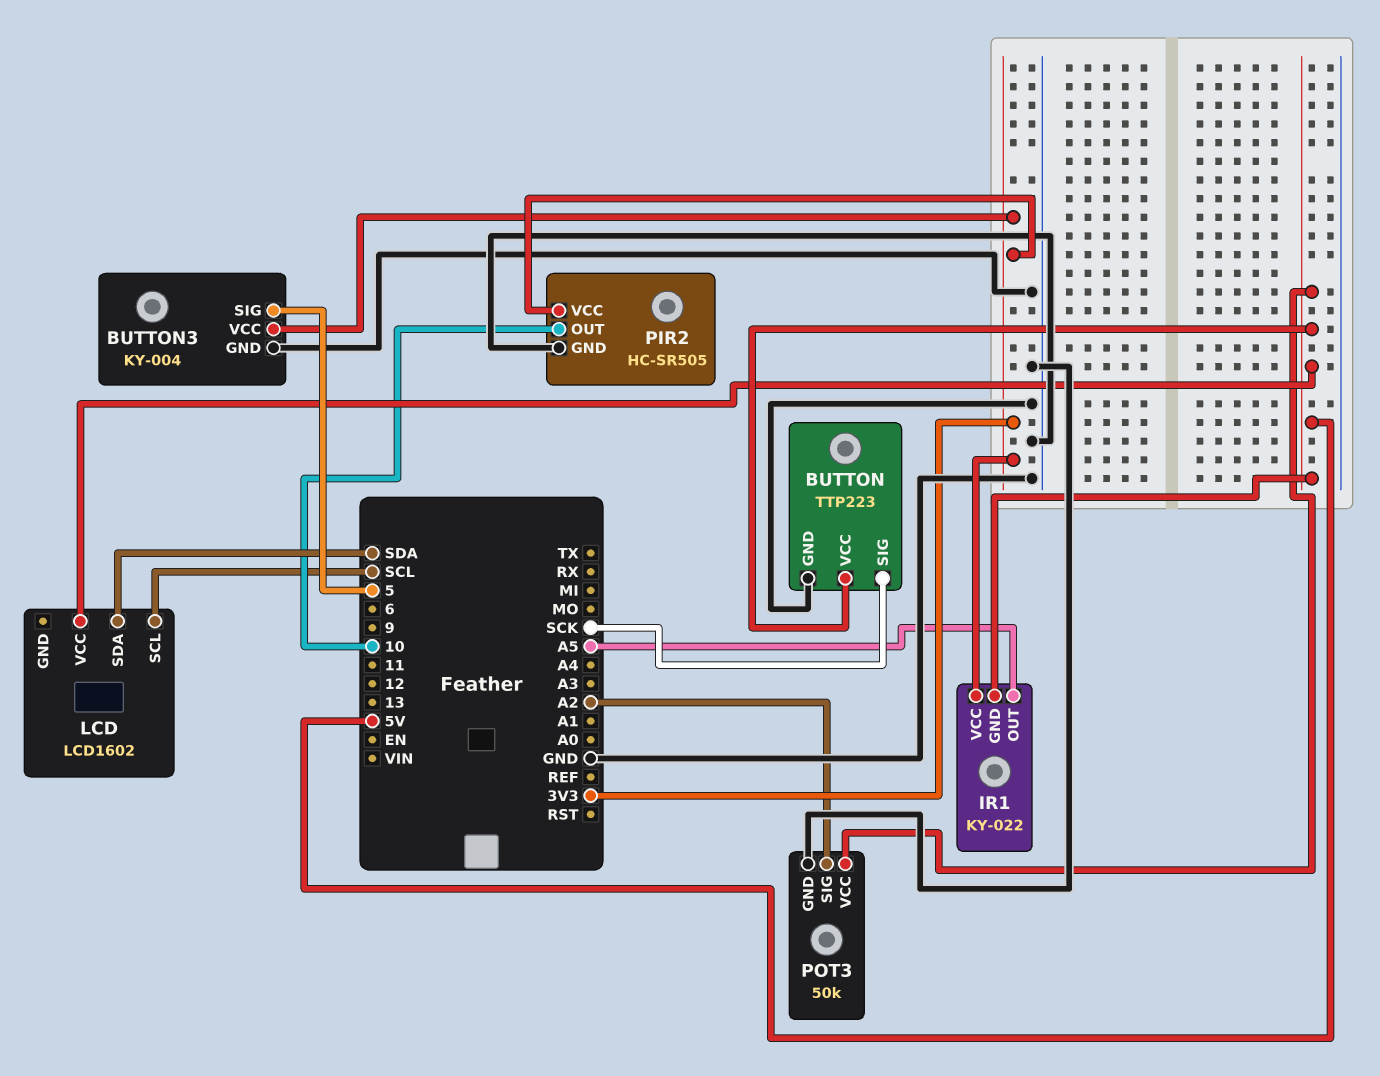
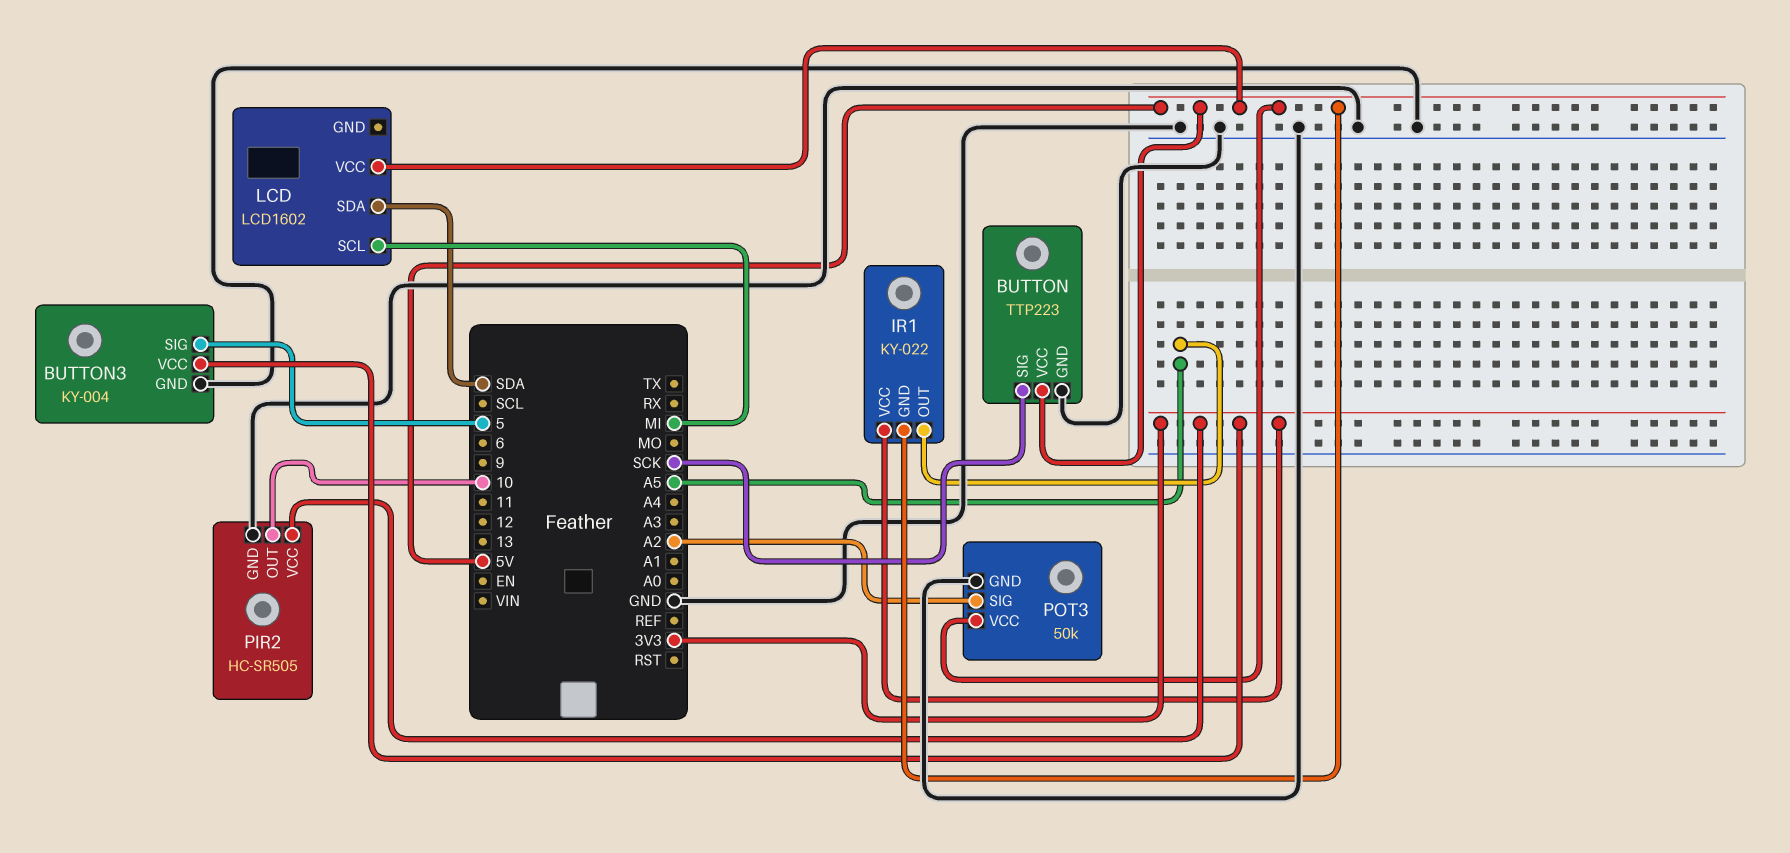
LCD pin SCL: SCL -> MI

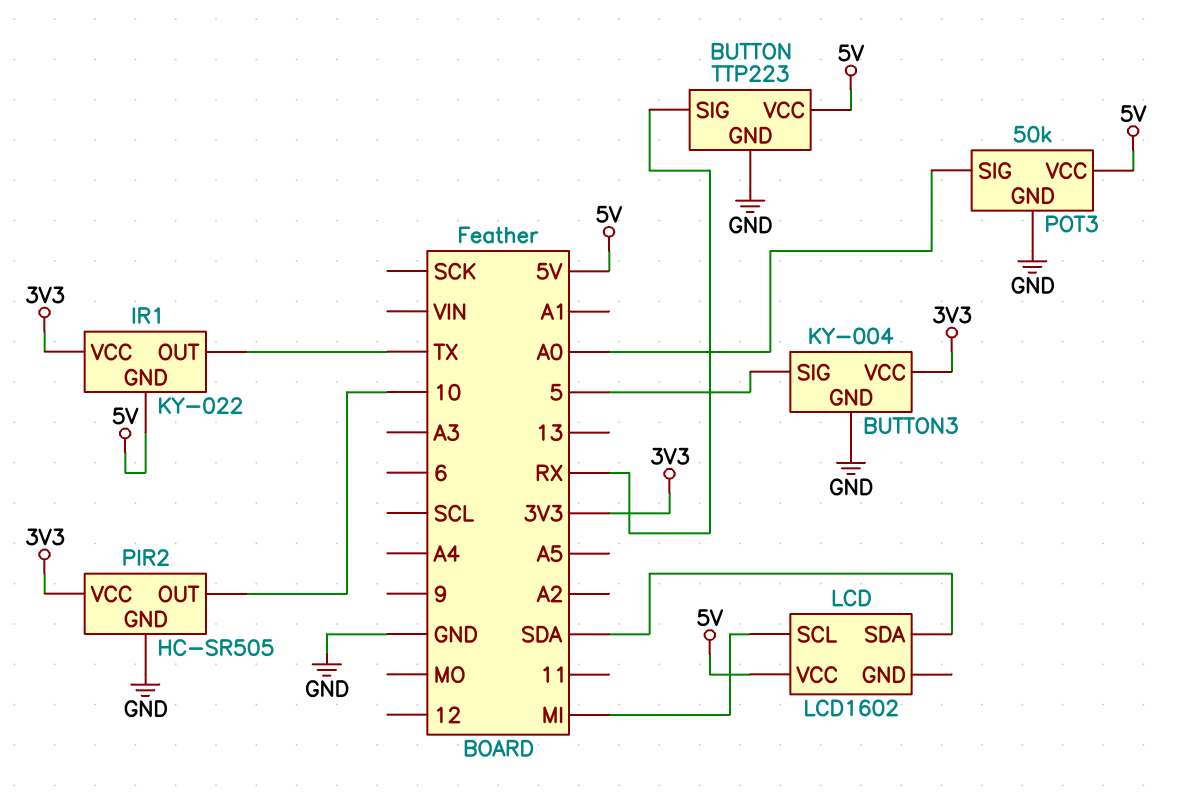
BUTTON pin SIG: SCK -> RX
IR1 pin OUT: A5 -> TX
POT3 pin SIG: A2 -> A0

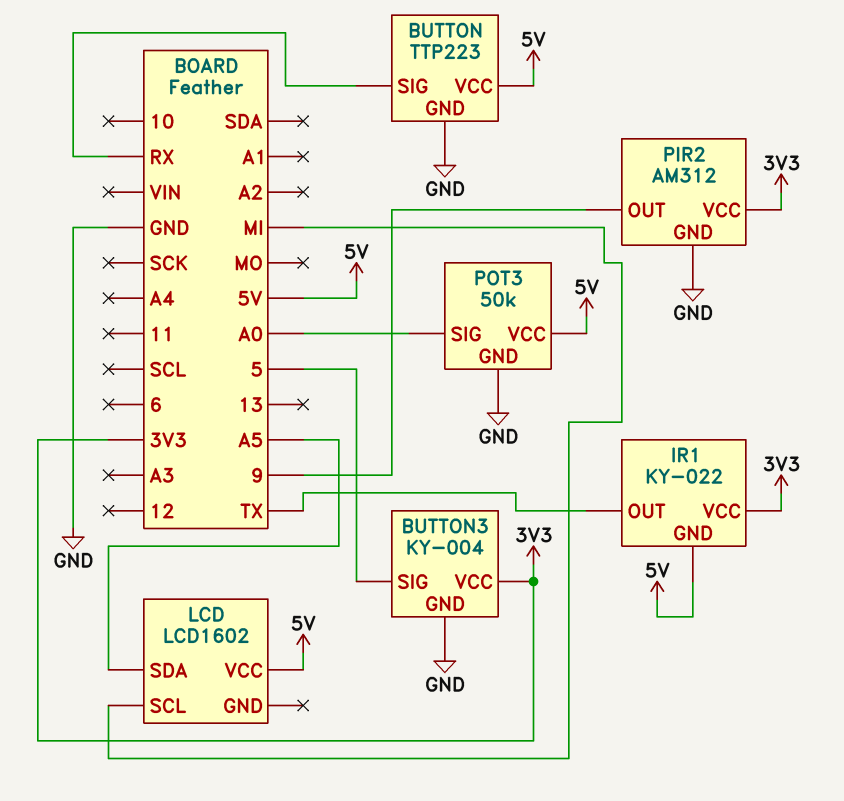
LCD pin SDA: SDA -> A5
PIR2: HC-SR505 -> AM312
PIR2 pin OUT: 10 -> 9

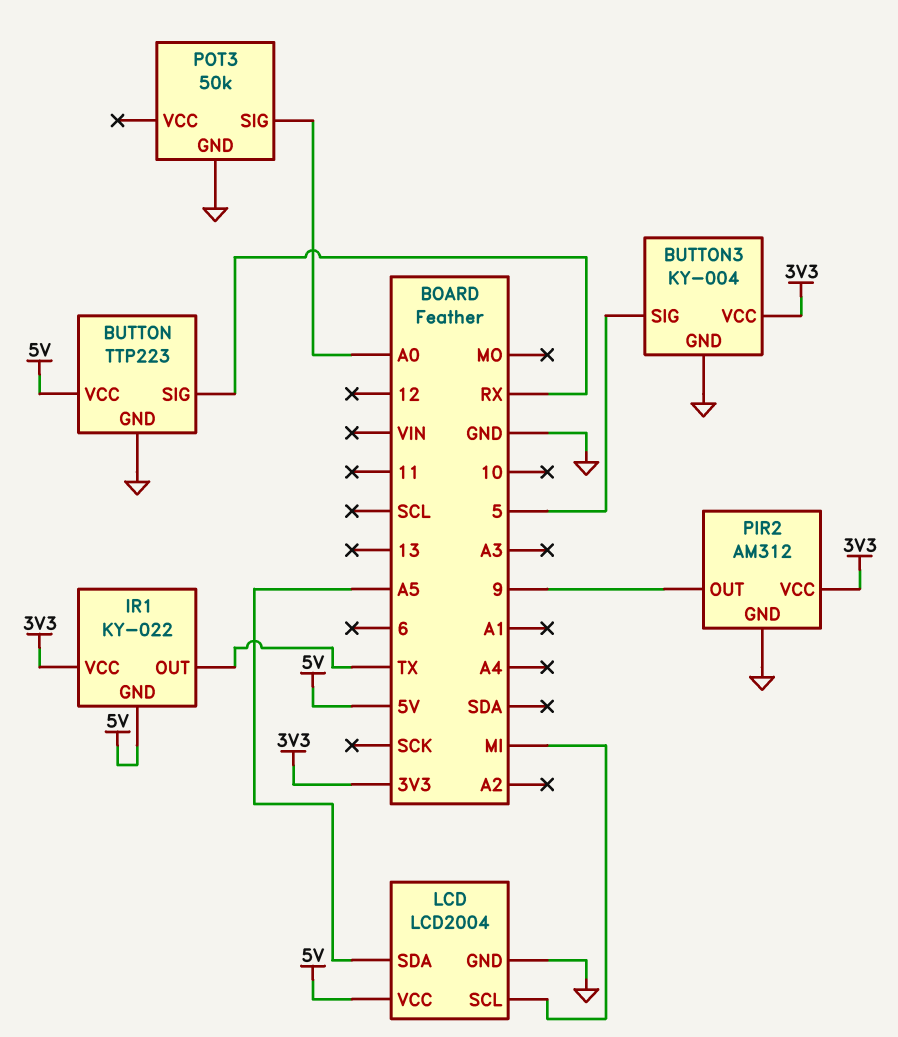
LCD: LCD1602 -> LCD2004
LCD pin GND: none -> GND
POT3 pin VCC: 5V -> none

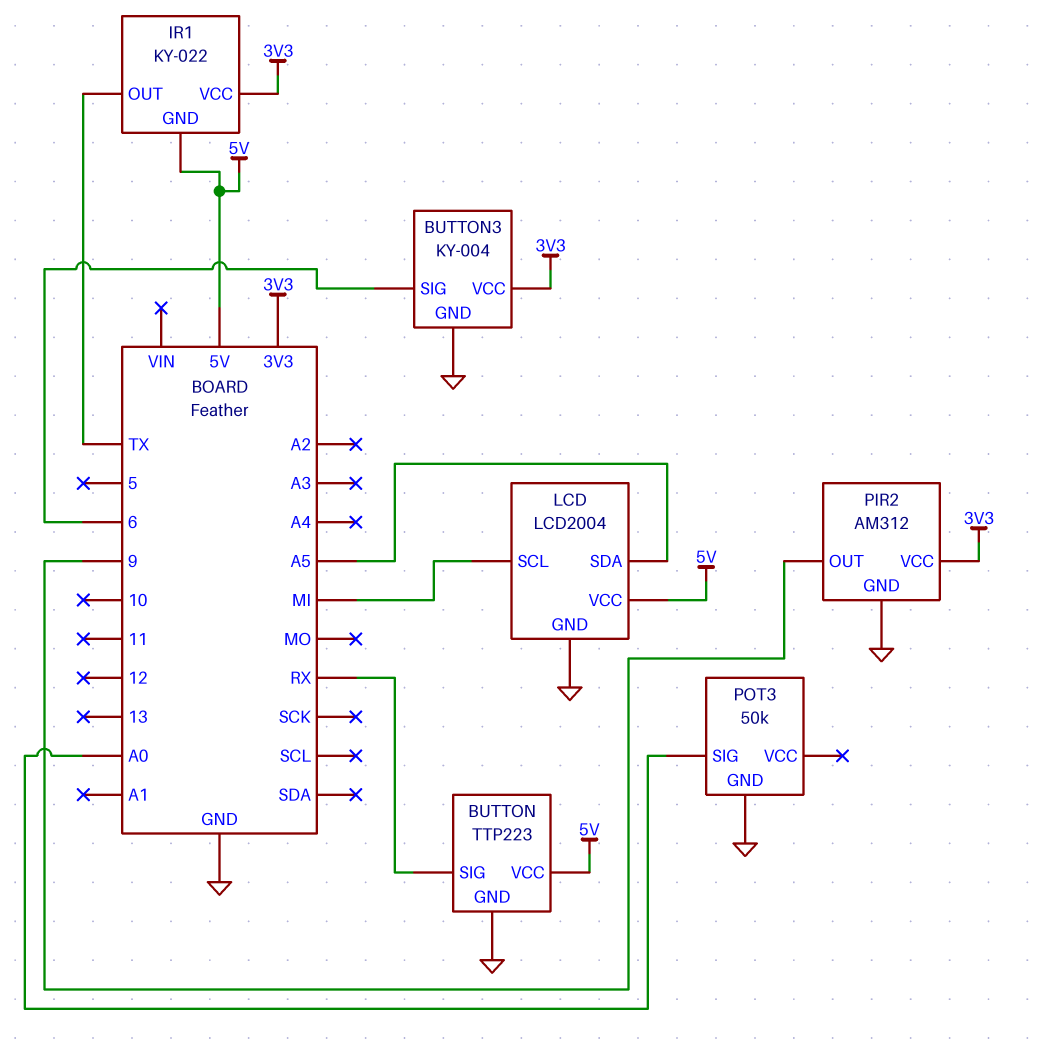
BUTTON3 pin SIG: 5 -> 6

